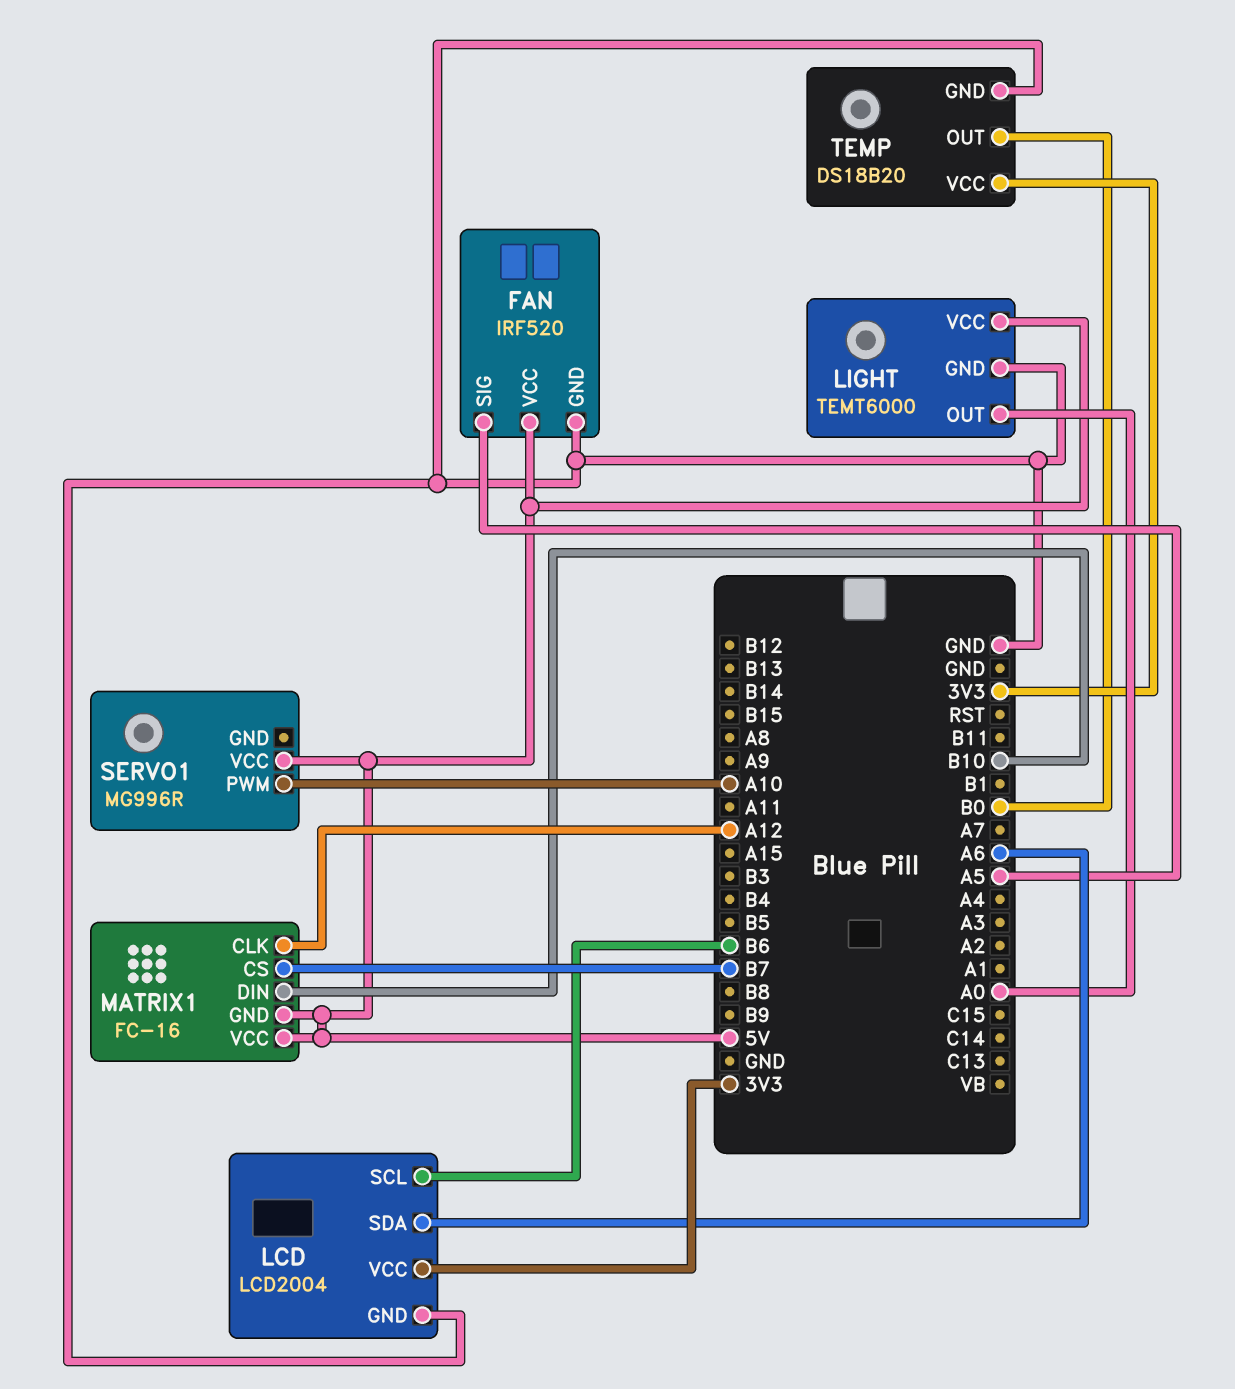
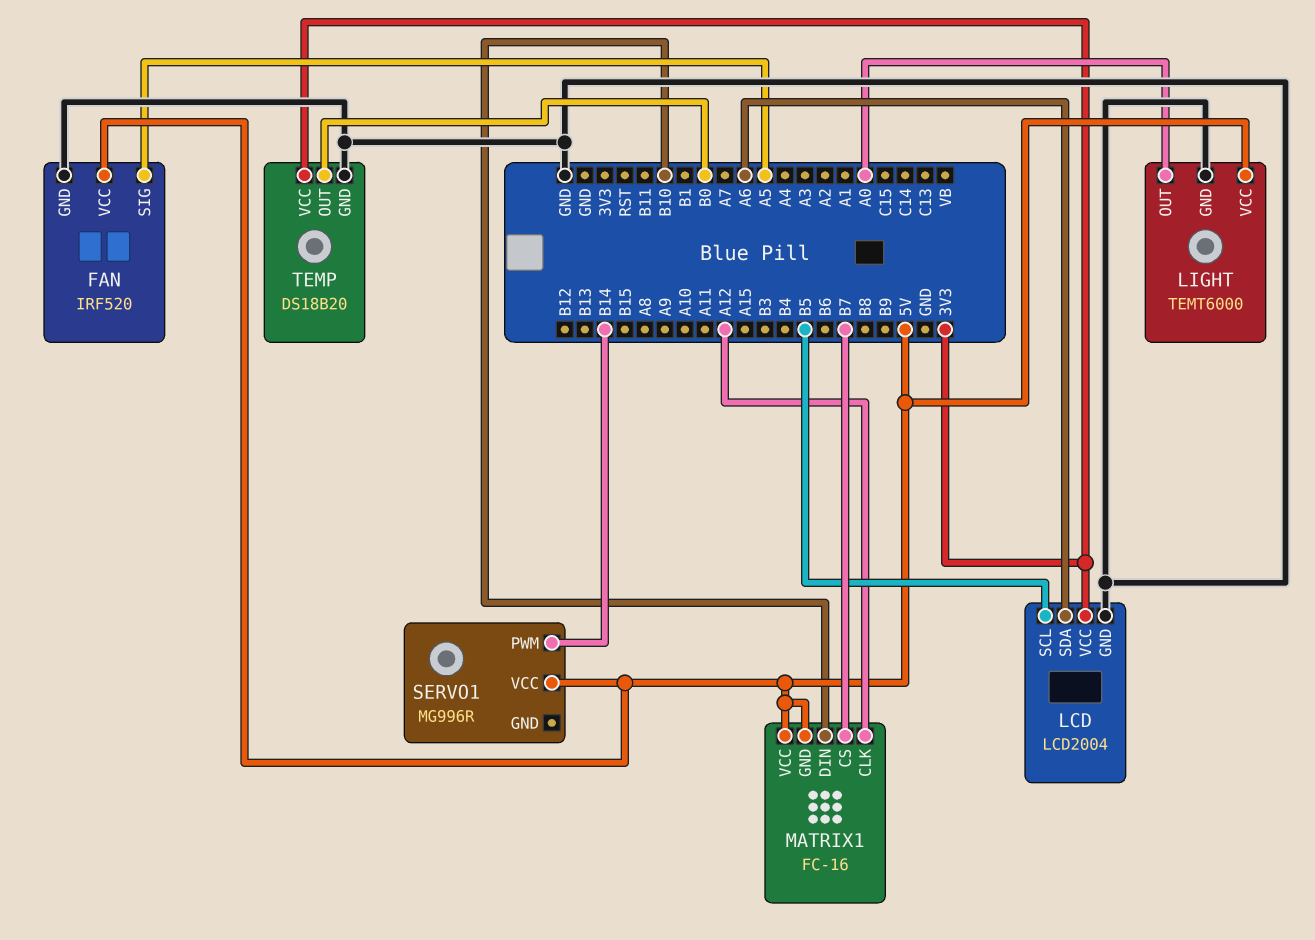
LCD pin SCL: B6 -> B5
SERVO1 pin PWM: A10 -> B14

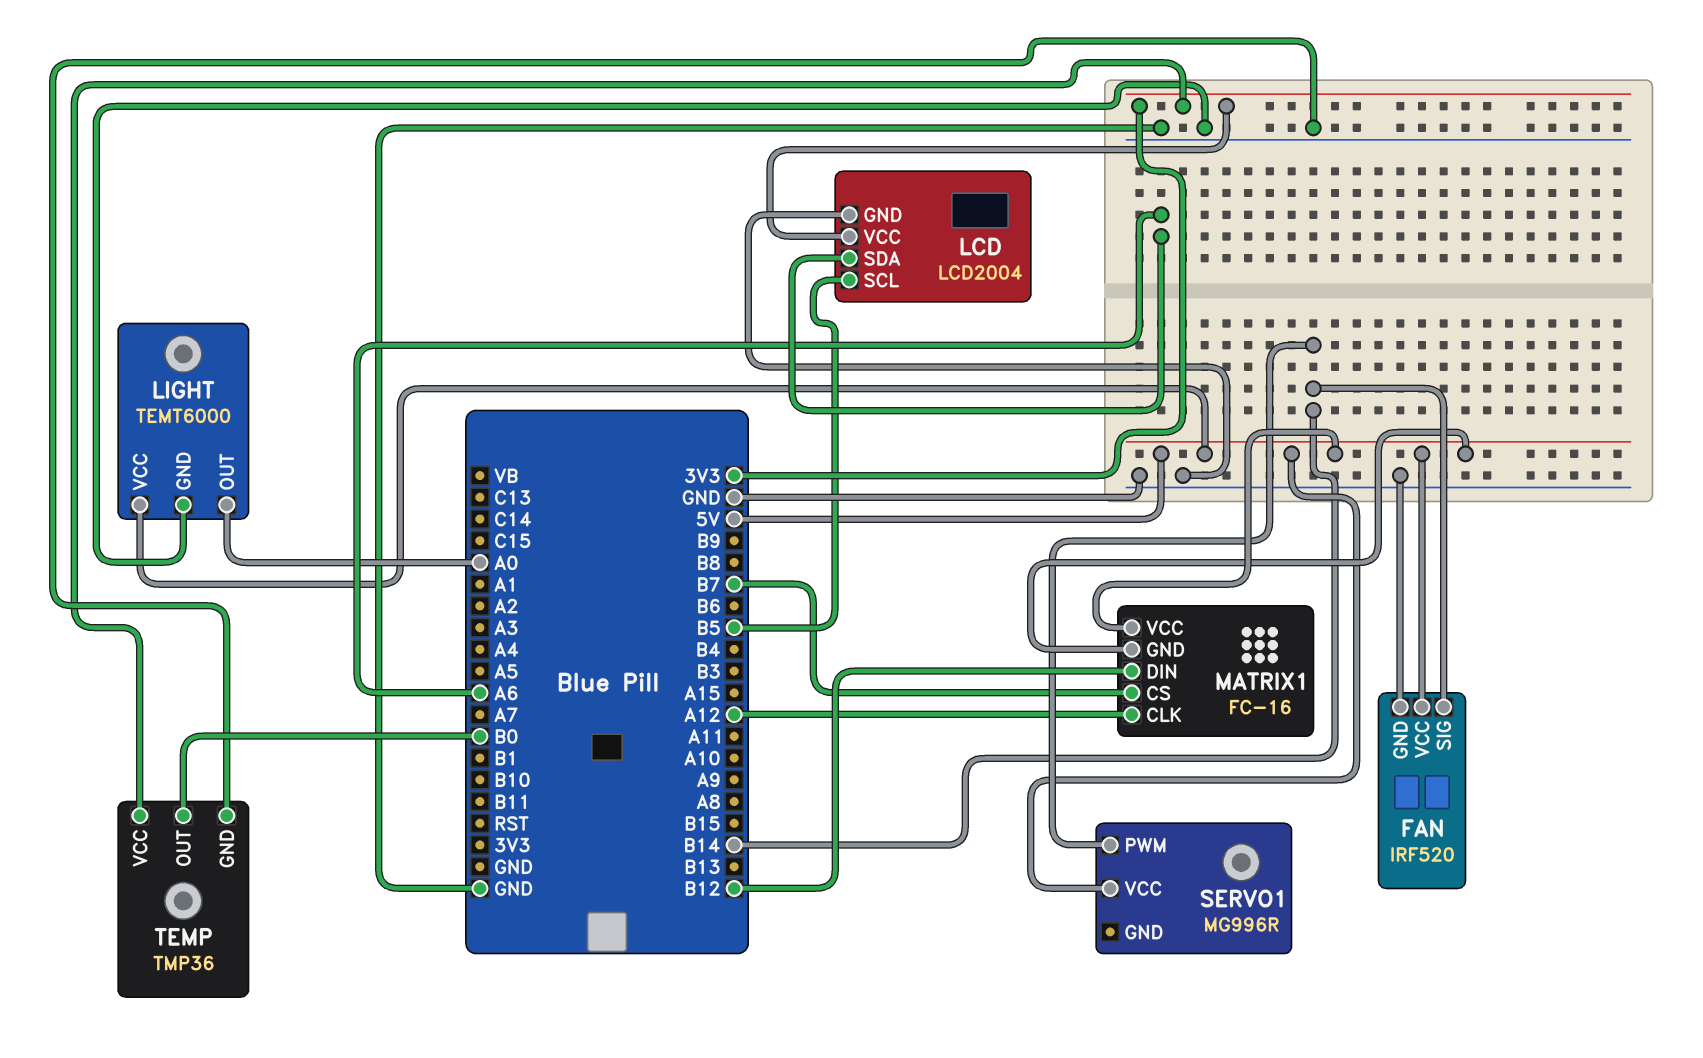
FAN pin SIG: A5 -> B14
MATRIX1 pin DIN: B10 -> B12
TEMP: DS18B20 -> TMP36

